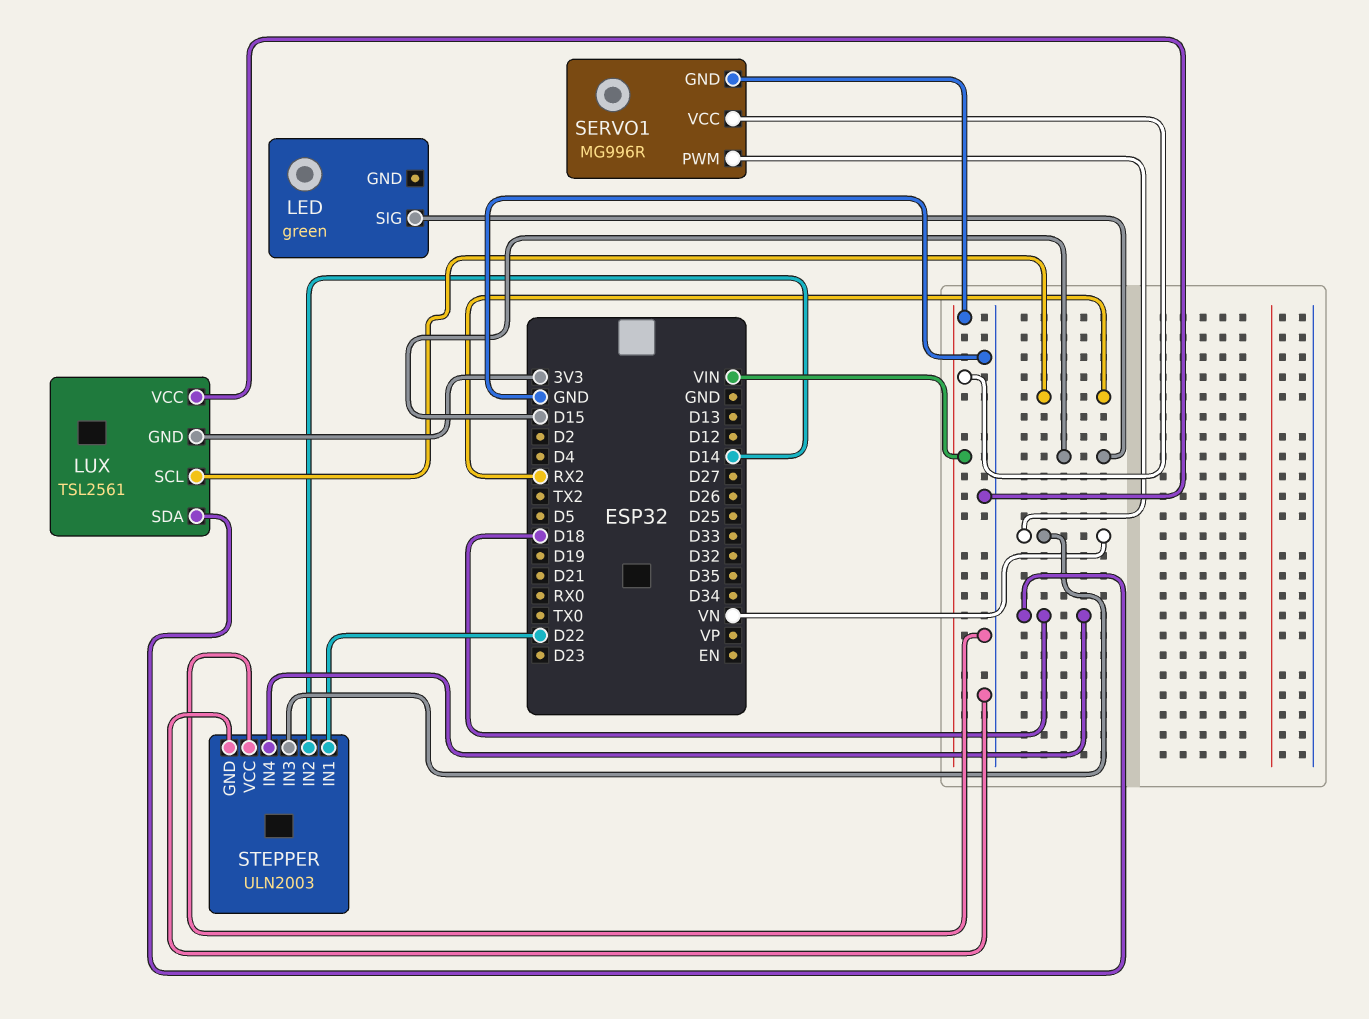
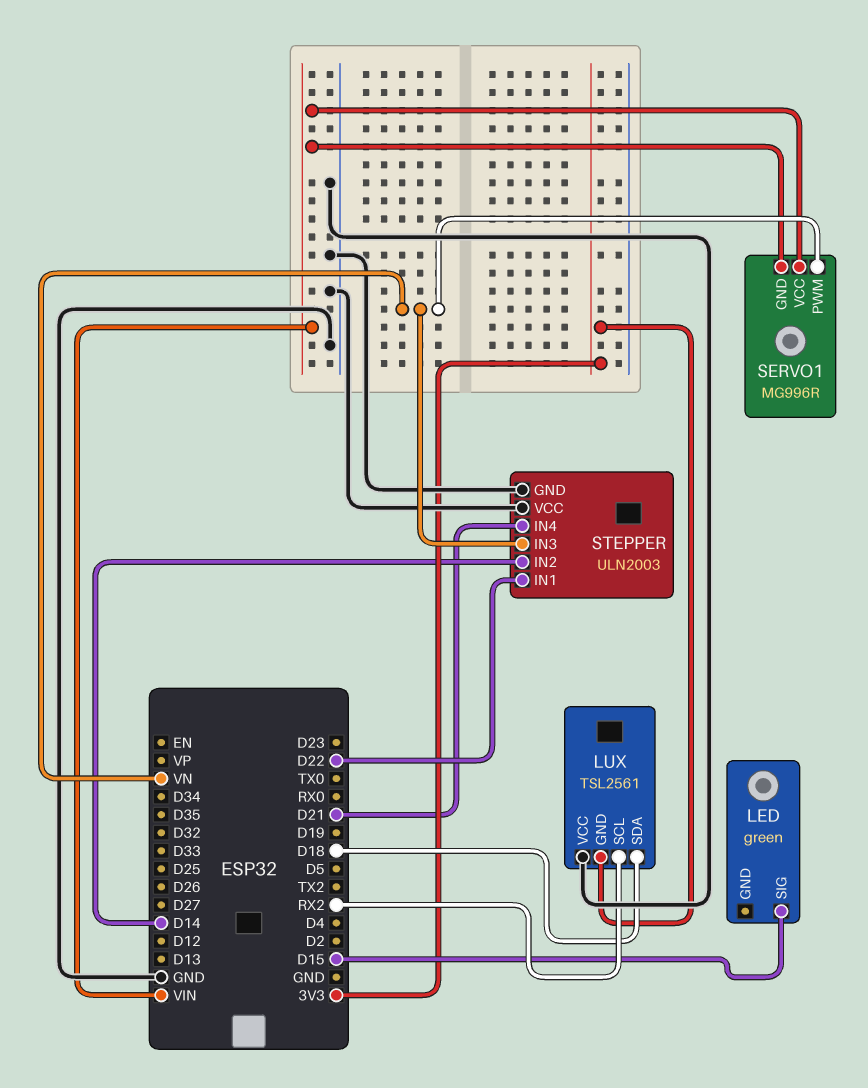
STEPPER pin IN4: D18 -> D21

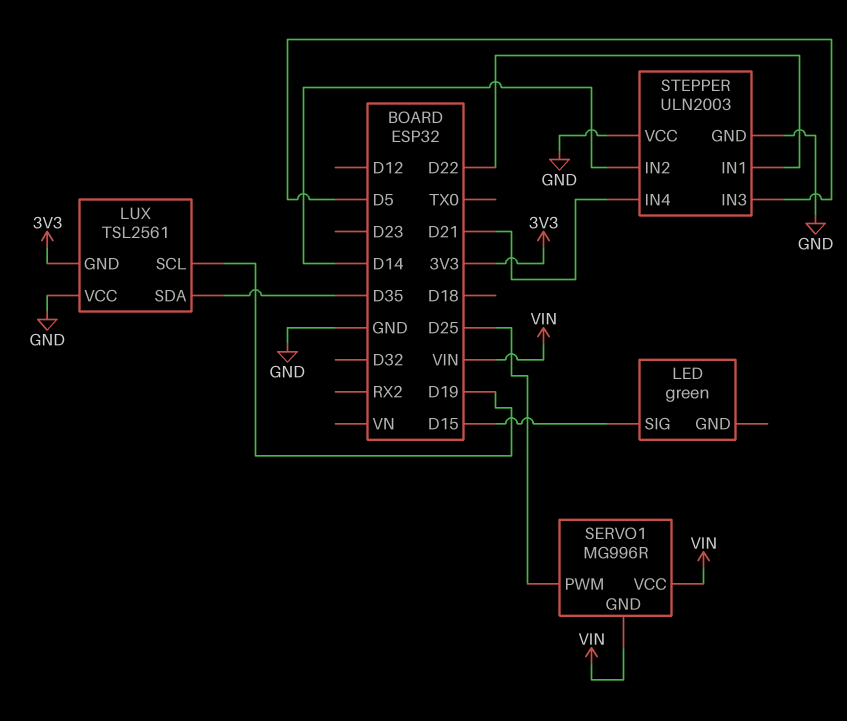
LUX pin SCL: RX2 -> D19
LUX pin SDA: D18 -> D35
SERVO1 pin PWM: VN -> D25
STEPPER pin IN3: VN -> D5

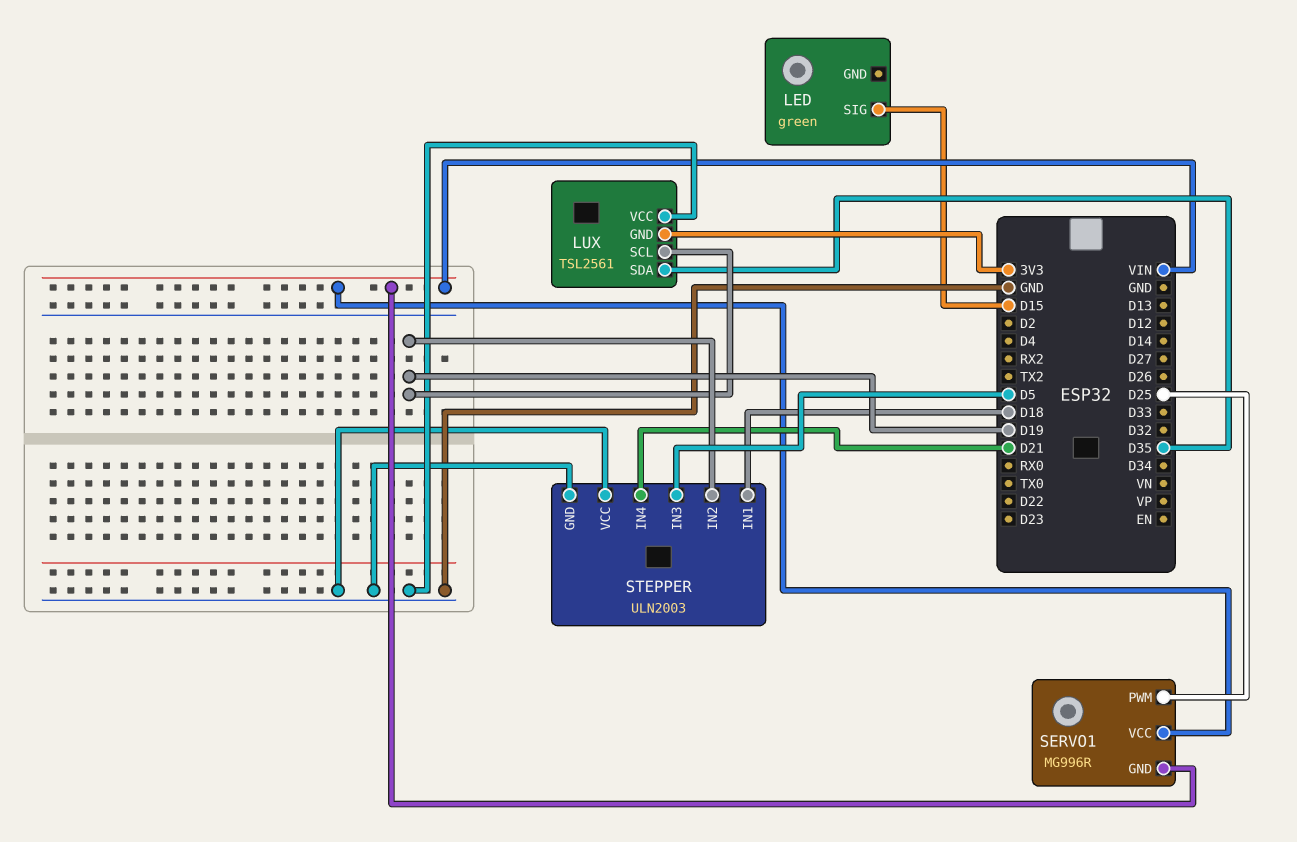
STEPPER pin IN1: D22 -> D18
STEPPER pin IN2: D14 -> D19

